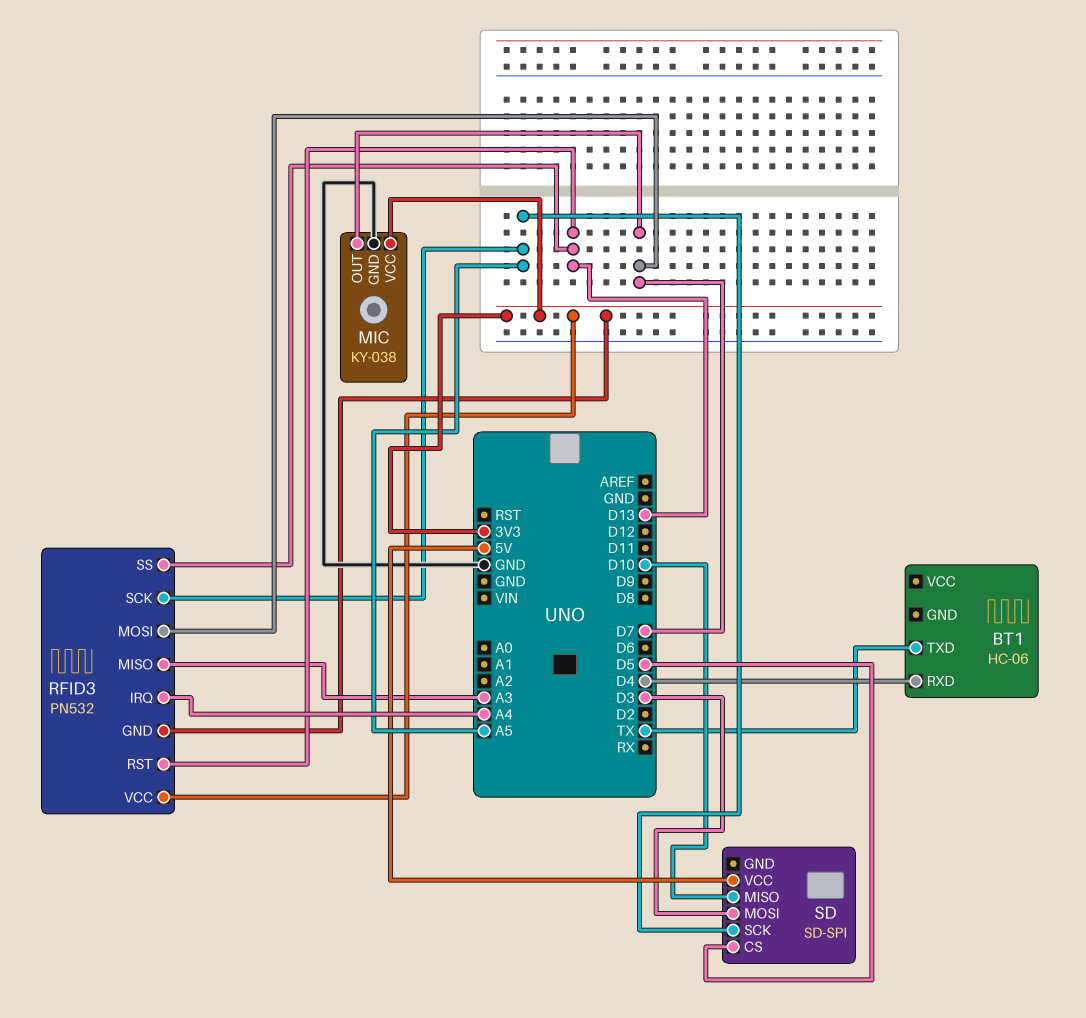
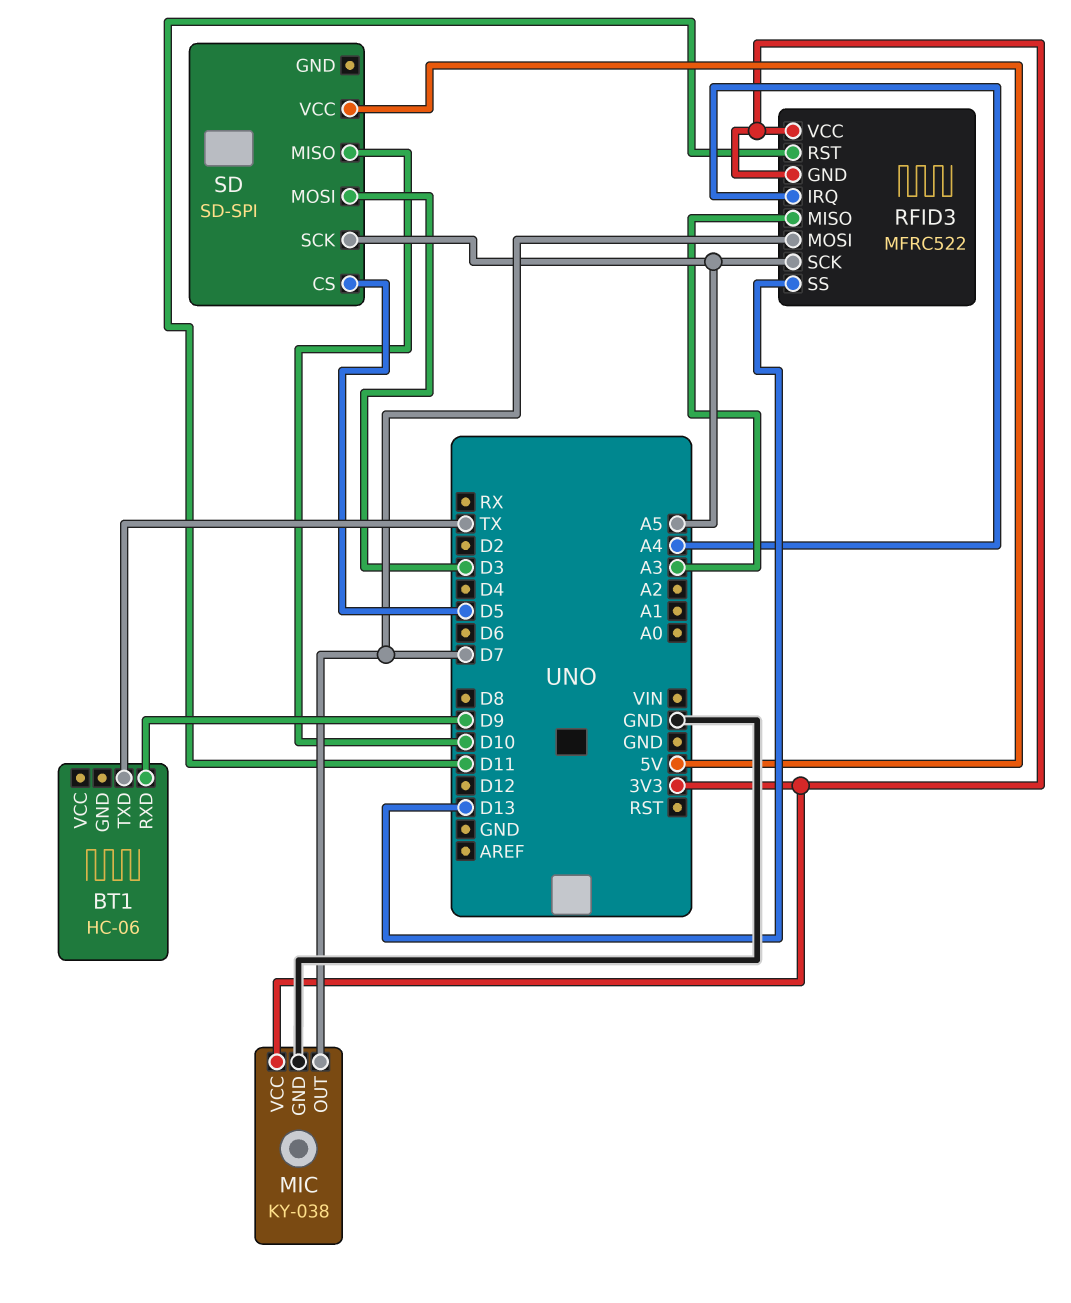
BT1 pin RXD: D4 -> D9
RFID3: PN532 -> MFRC522
RFID3 pin RST: D13 -> D11

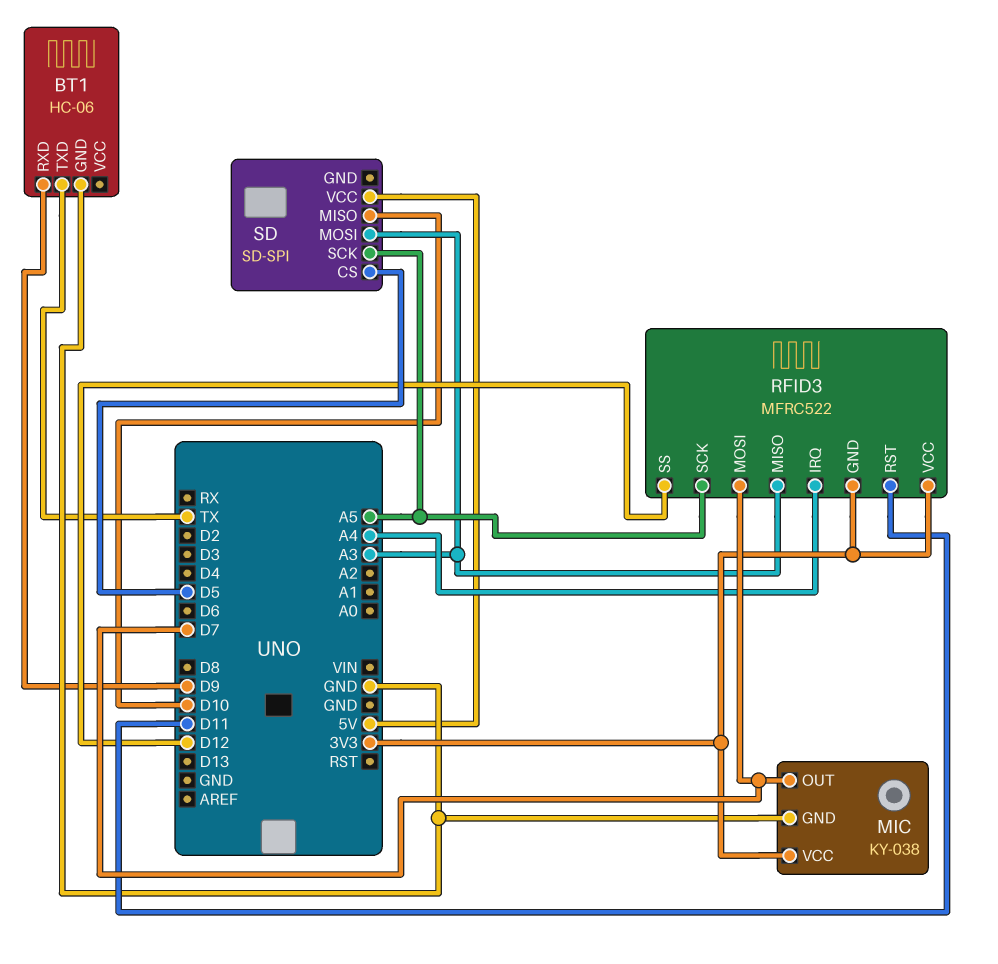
BT1 pin GND: none -> GND
RFID3 pin SS: D13 -> D12
SD pin MOSI: D3 -> A3

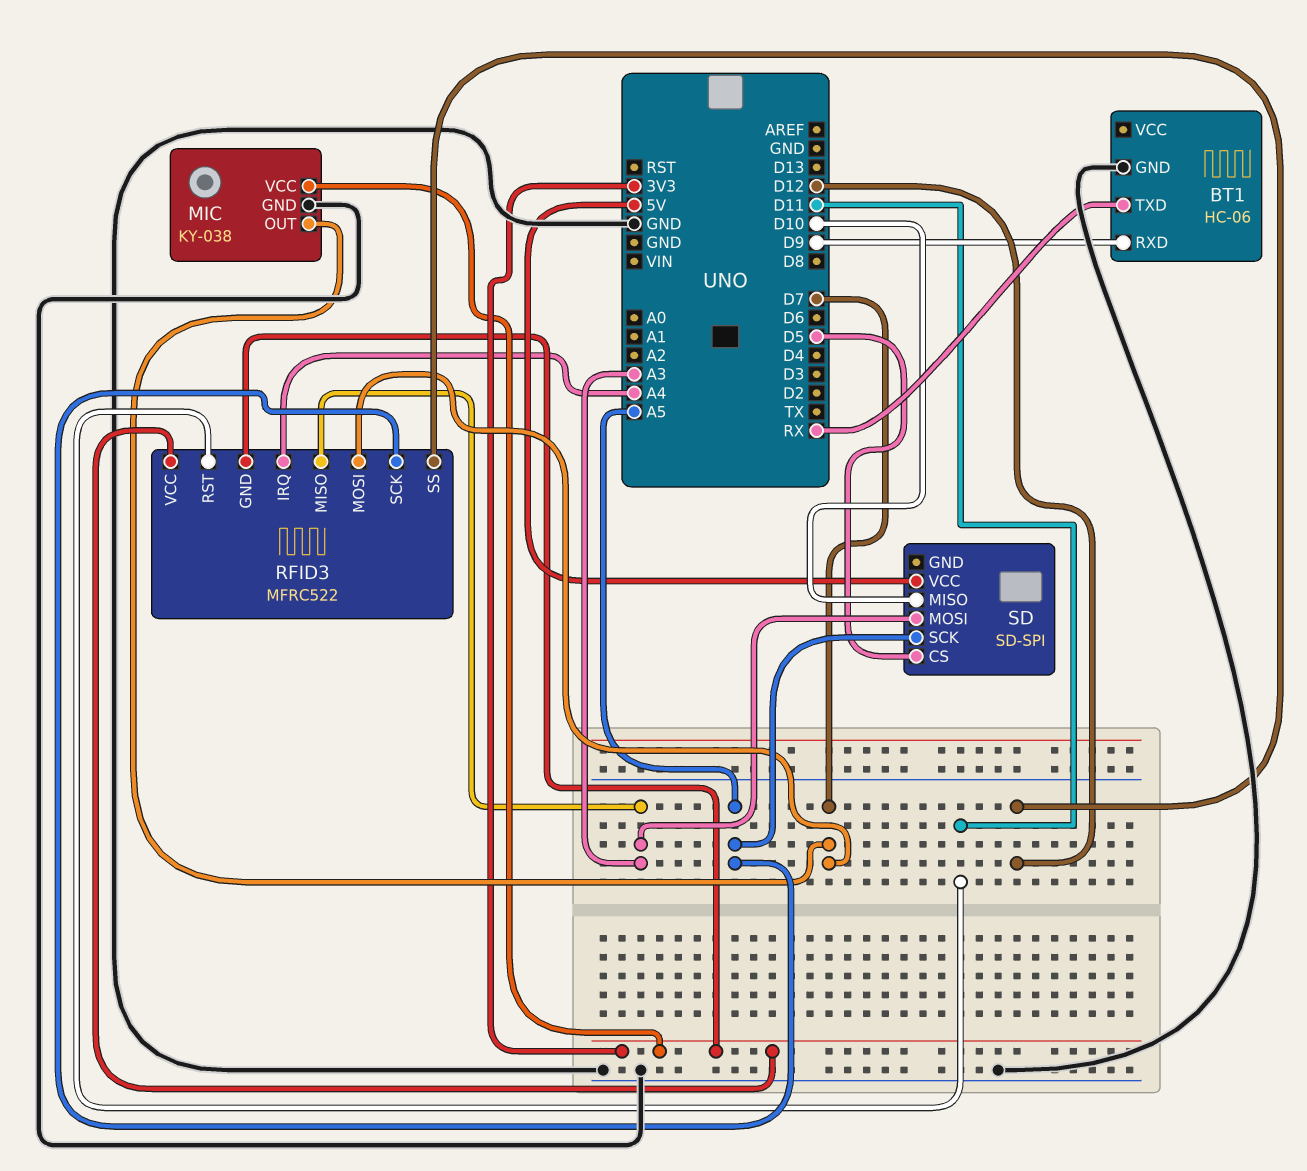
BT1 pin TXD: TX -> RX

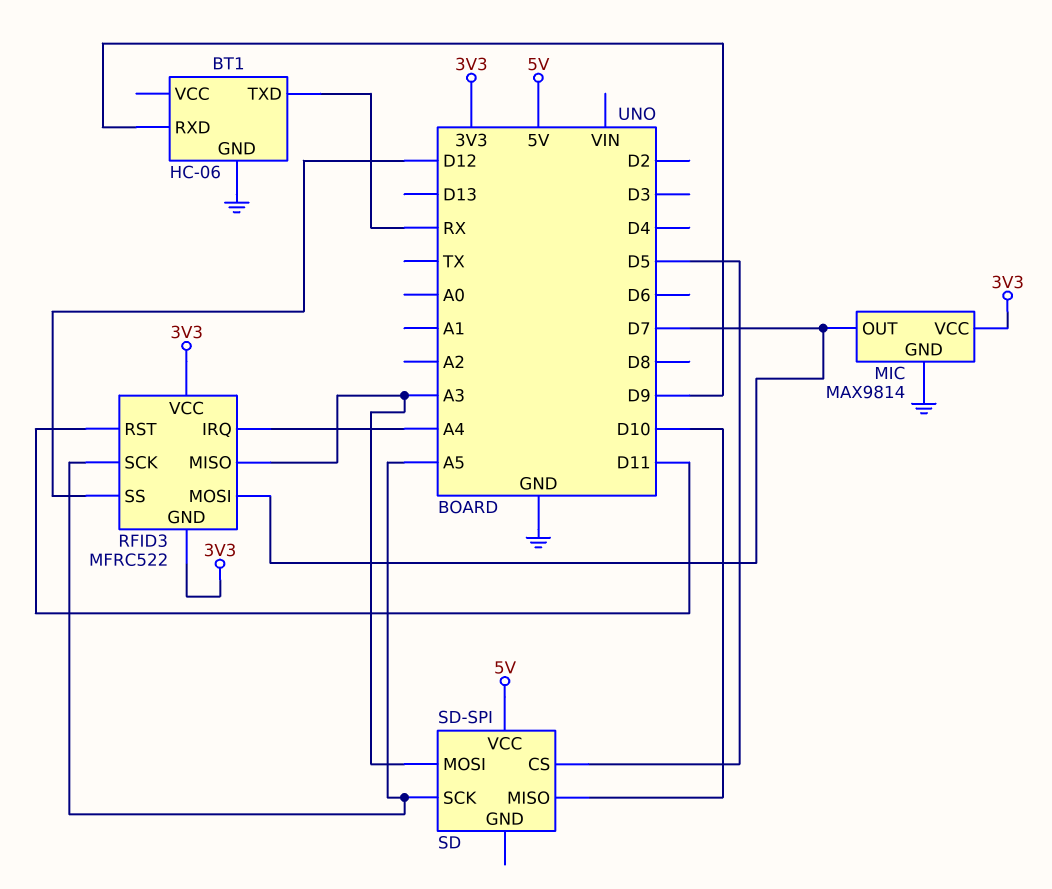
MIC: KY-038 -> MAX9814

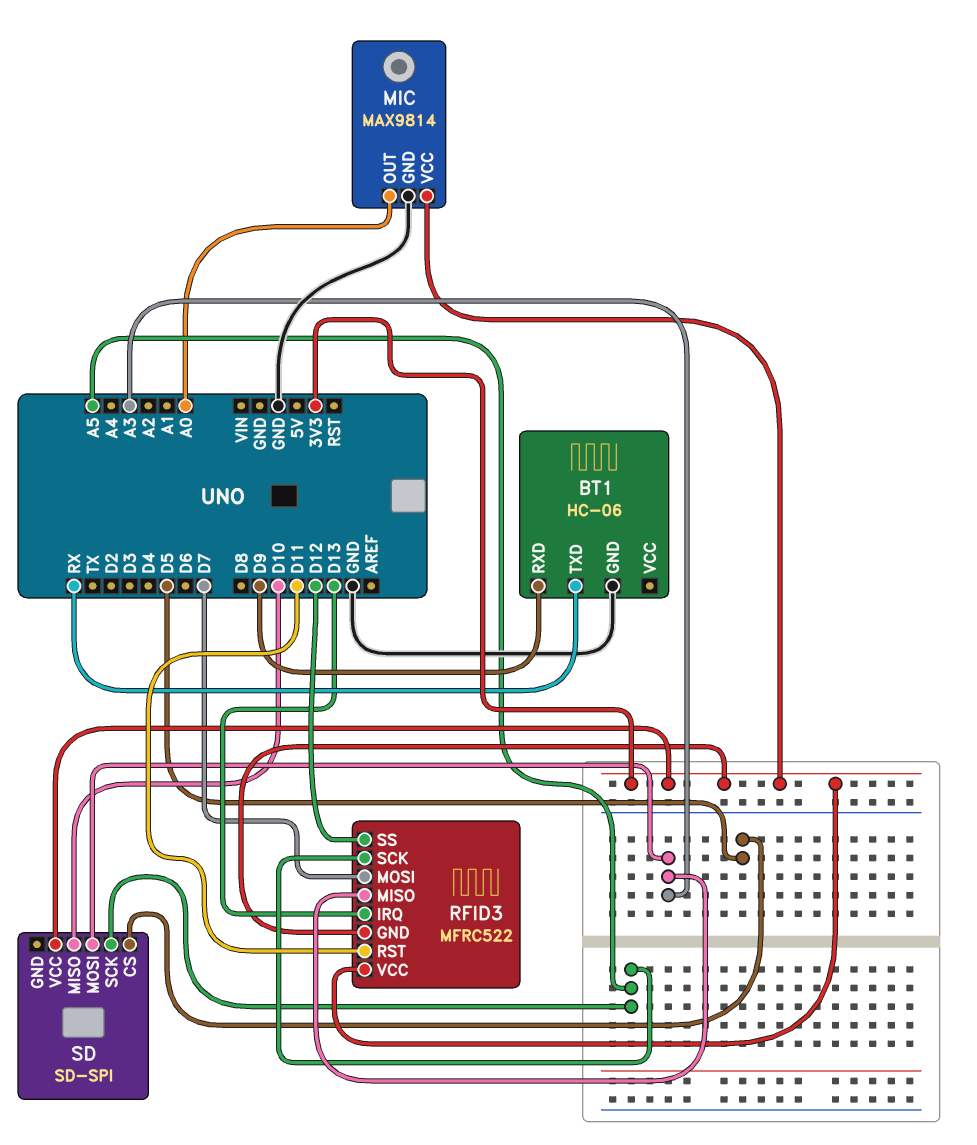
MIC pin OUT: D7 -> A0
RFID3 pin IRQ: A4 -> D13
SD pin VCC: 5V -> 3V3

